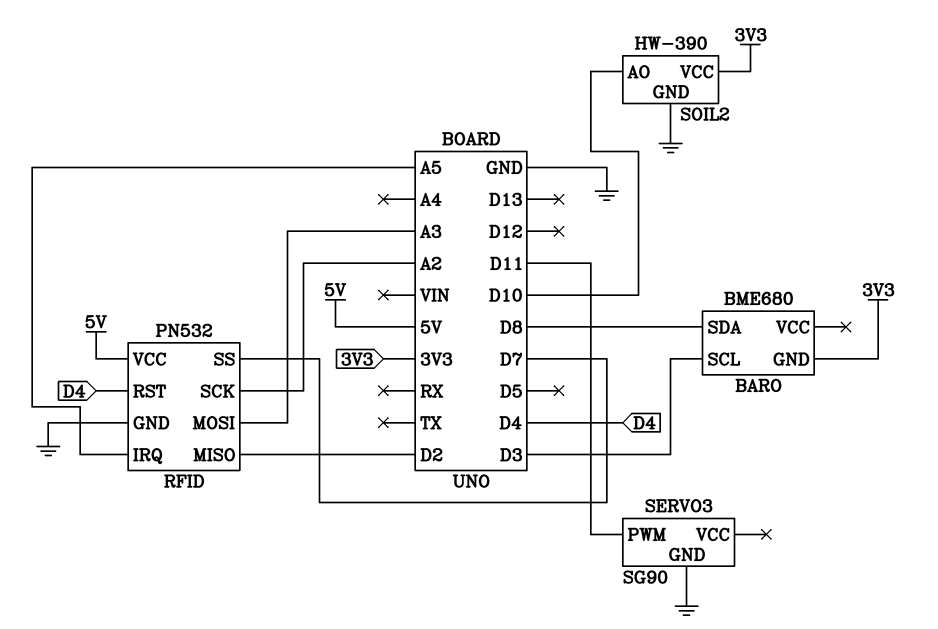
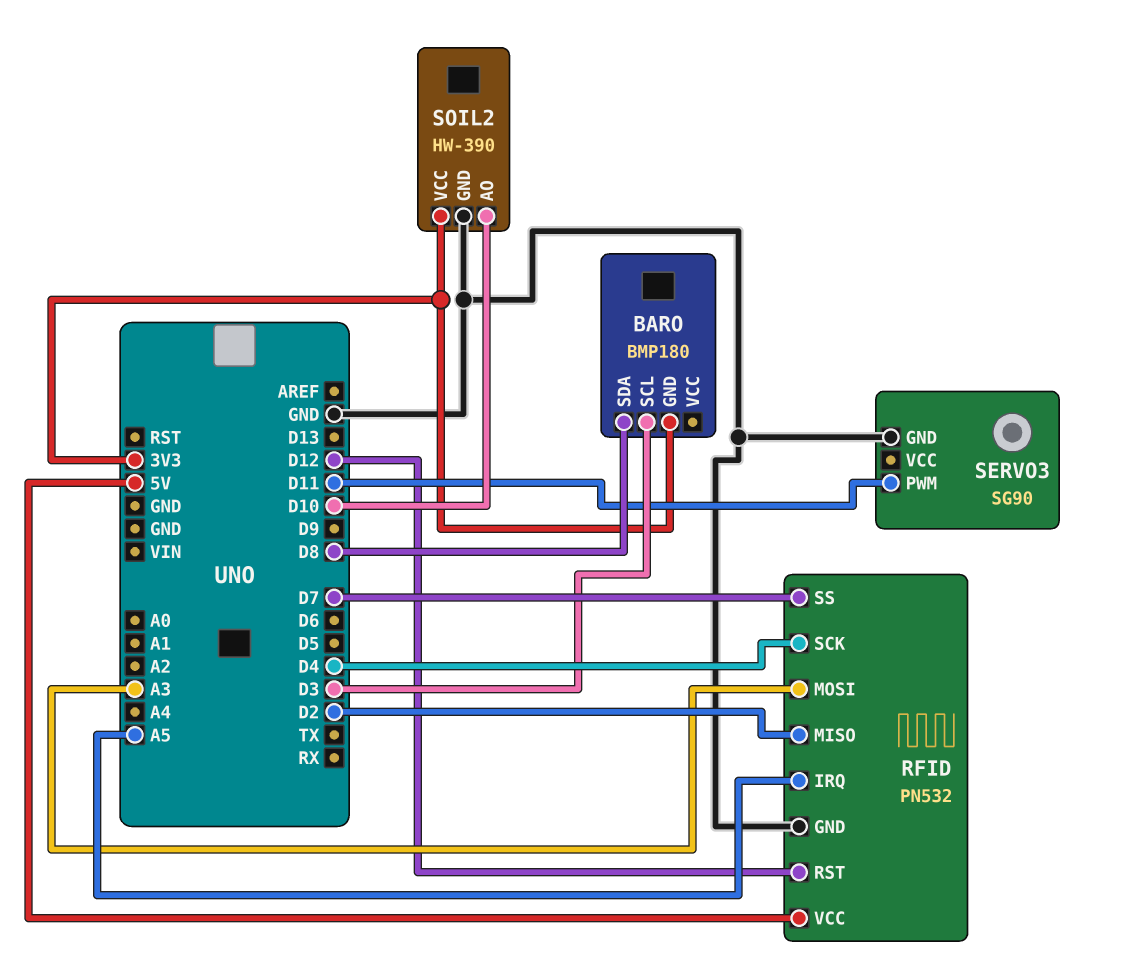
BARO: BME680 -> BMP180
RFID pin RST: D4 -> D12
RFID pin SCK: A2 -> D4

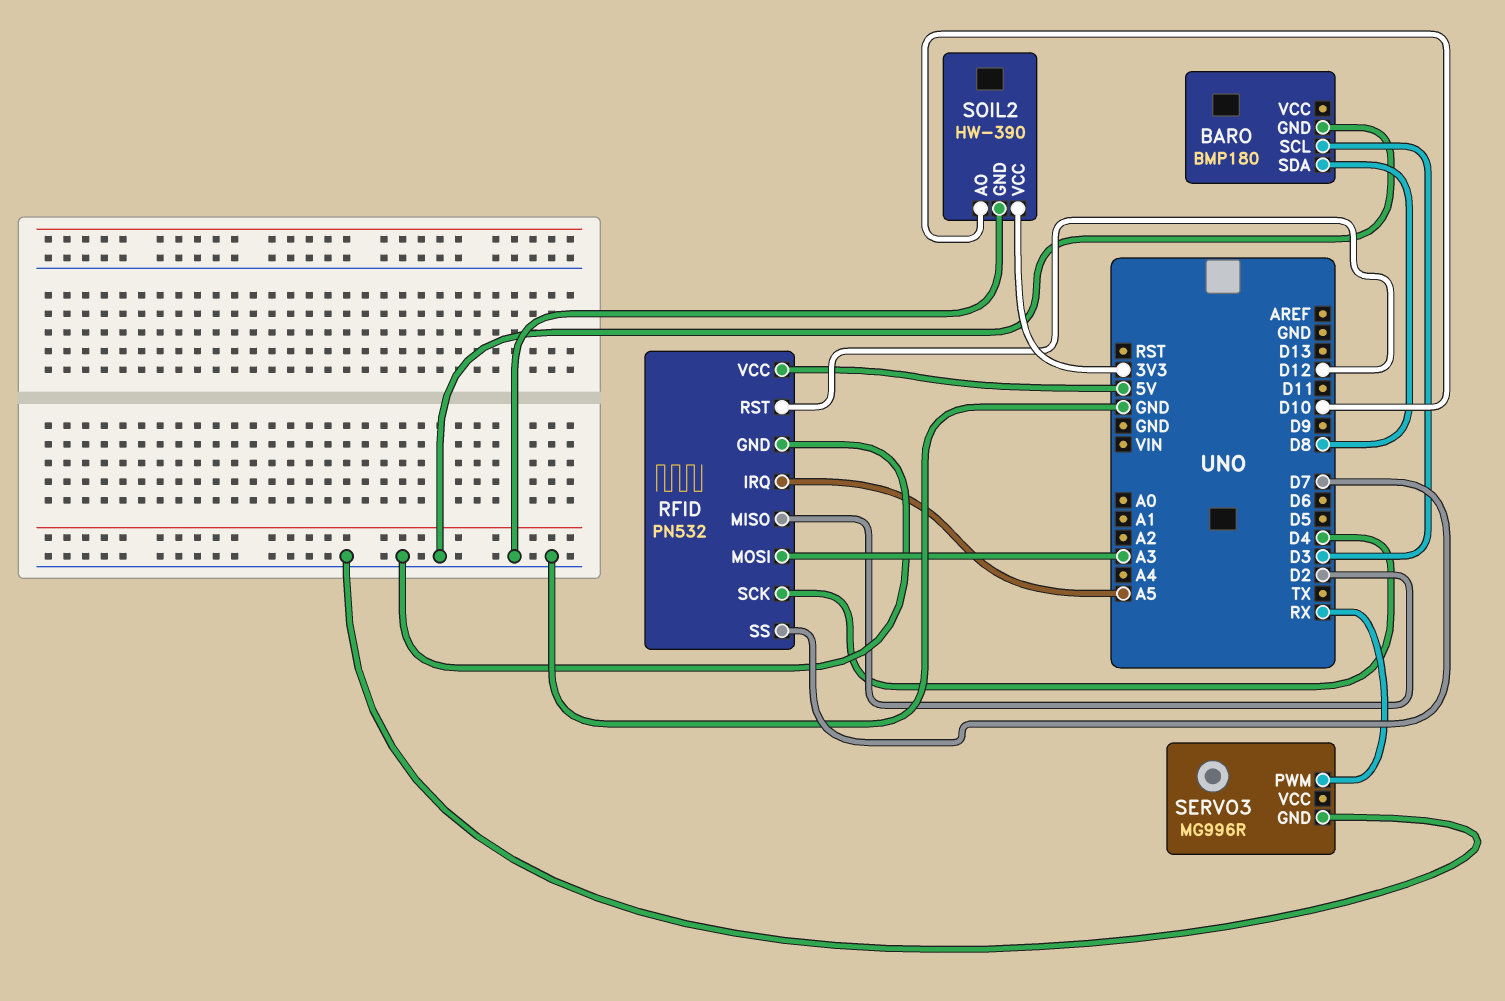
BARO pin GND: 3V3 -> GND
SERVO3: SG90 -> MG996R
SERVO3 pin PWM: D11 -> RX

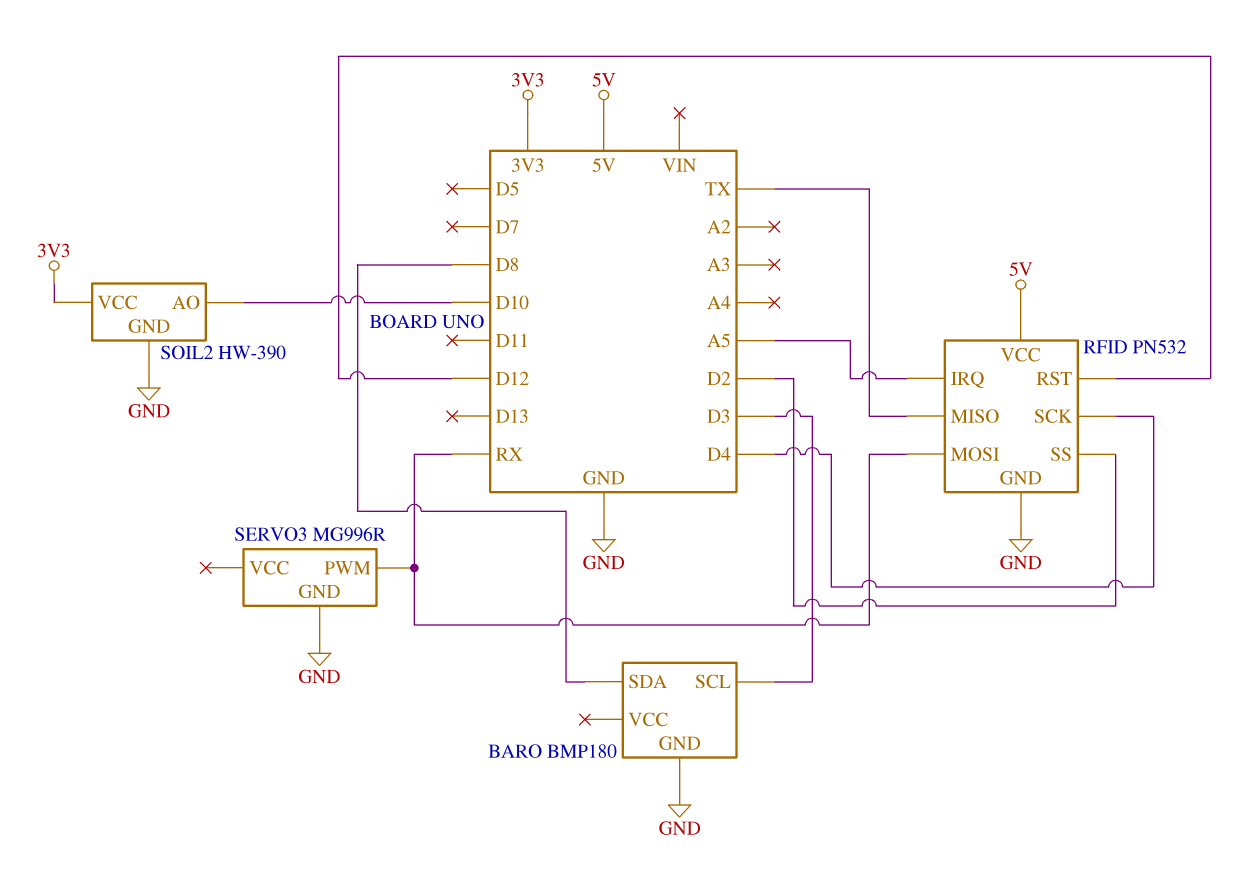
RFID pin MISO: D2 -> TX
RFID pin MOSI: A3 -> RX
RFID pin SS: D7 -> D2

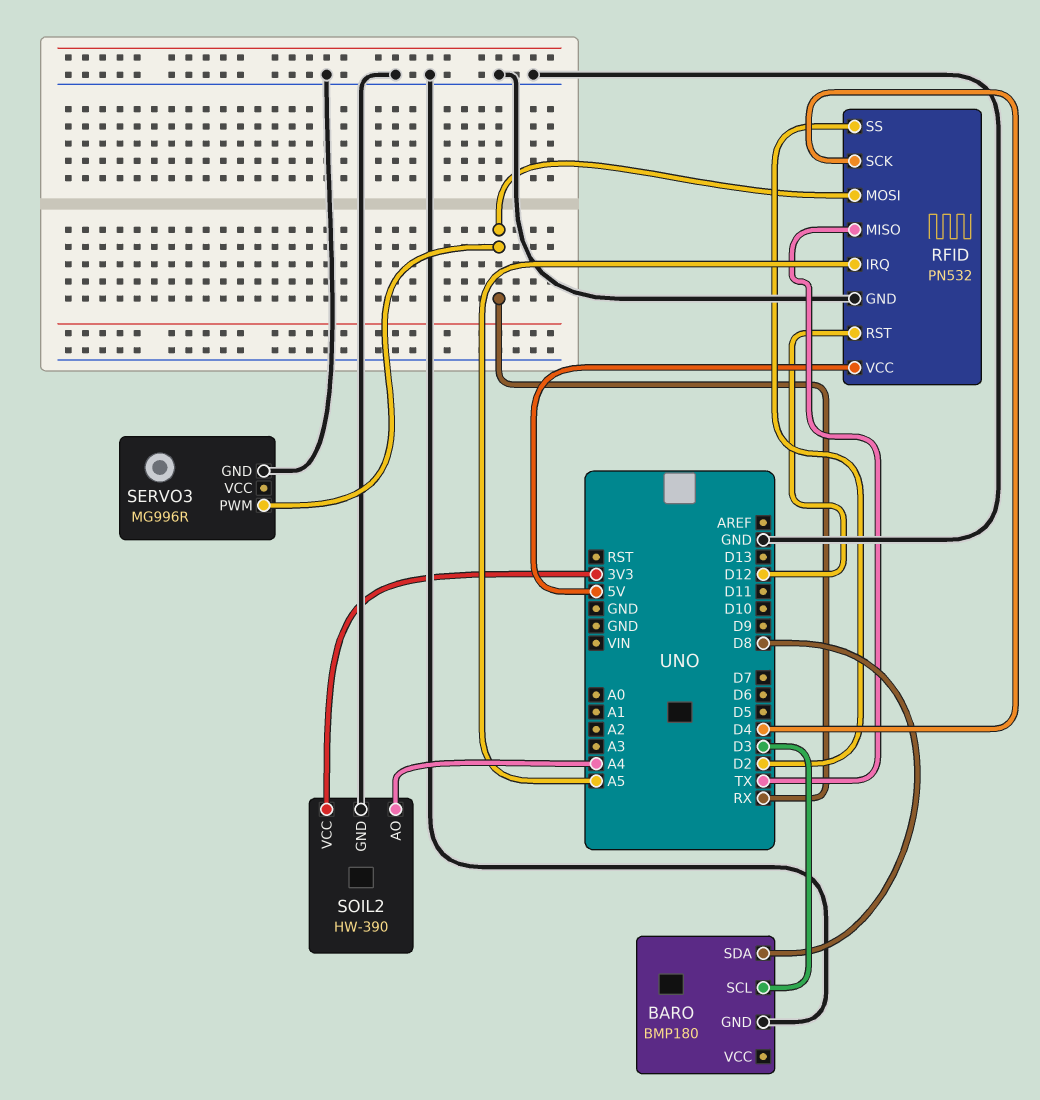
SOIL2 pin AO: D10 -> A4

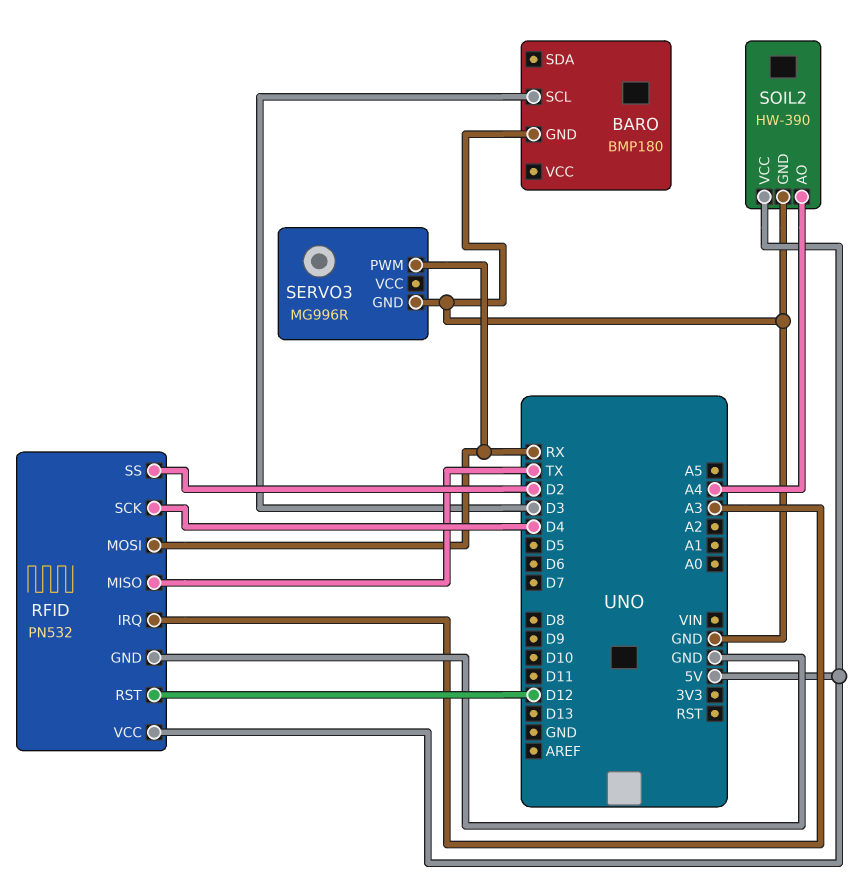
BARO pin SDA: D8 -> none
RFID pin IRQ: A5 -> A3
SOIL2 pin VCC: 3V3 -> 5V

